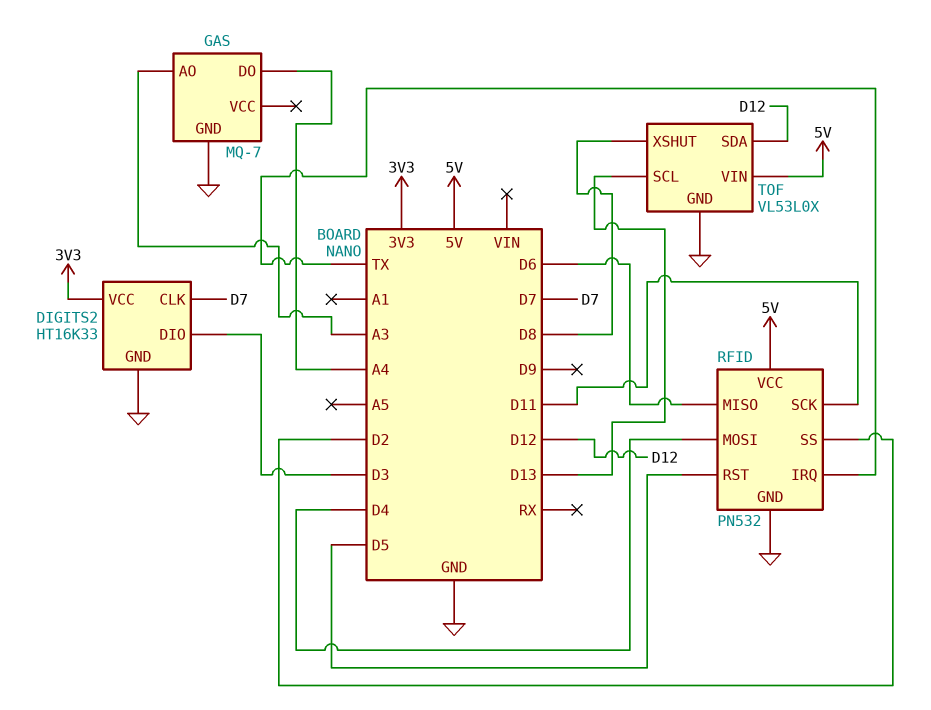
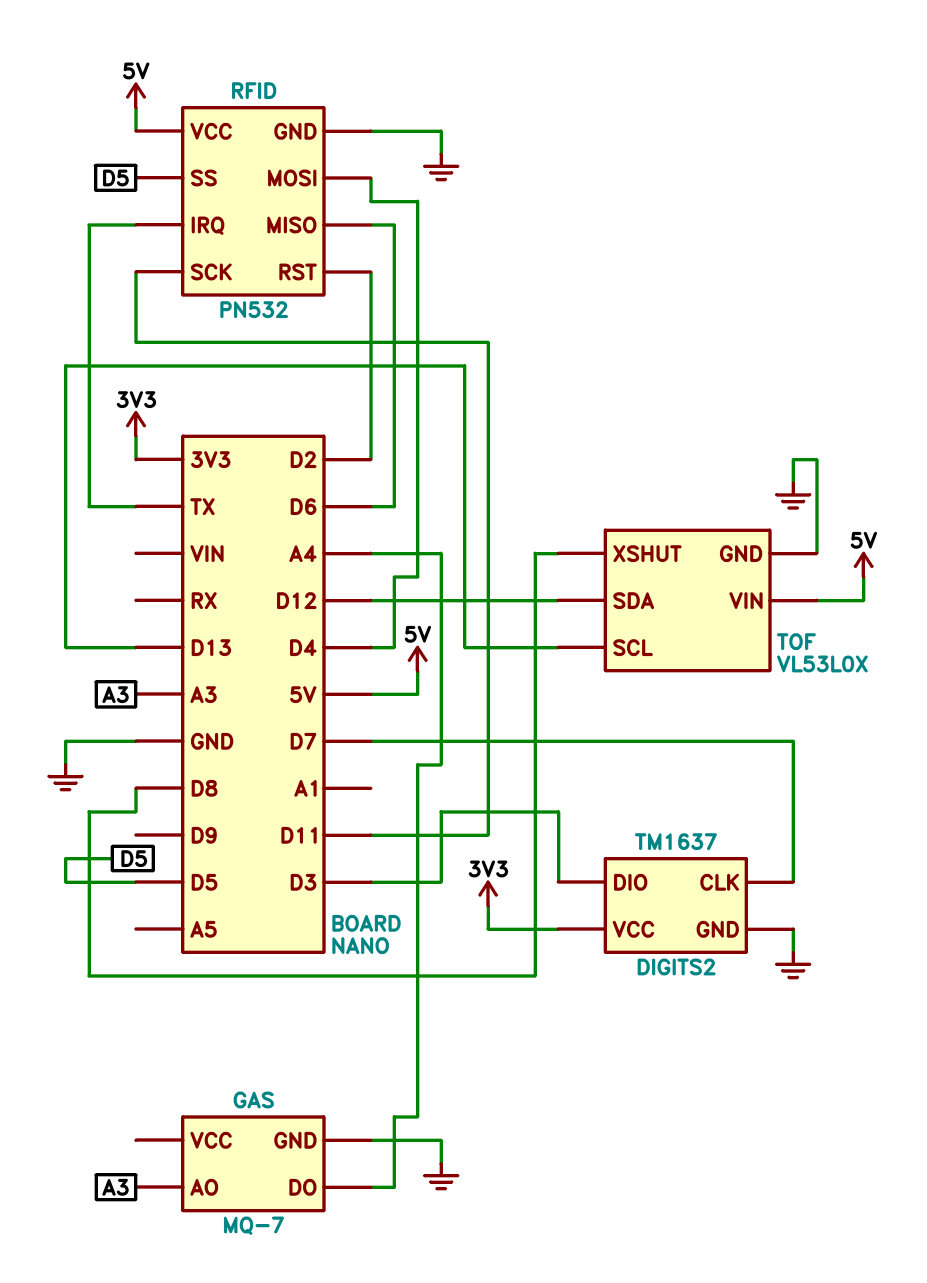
DIGITS2: HT16K33 -> TM1637
RFID pin RST: D5 -> D2
RFID pin SS: D2 -> D5

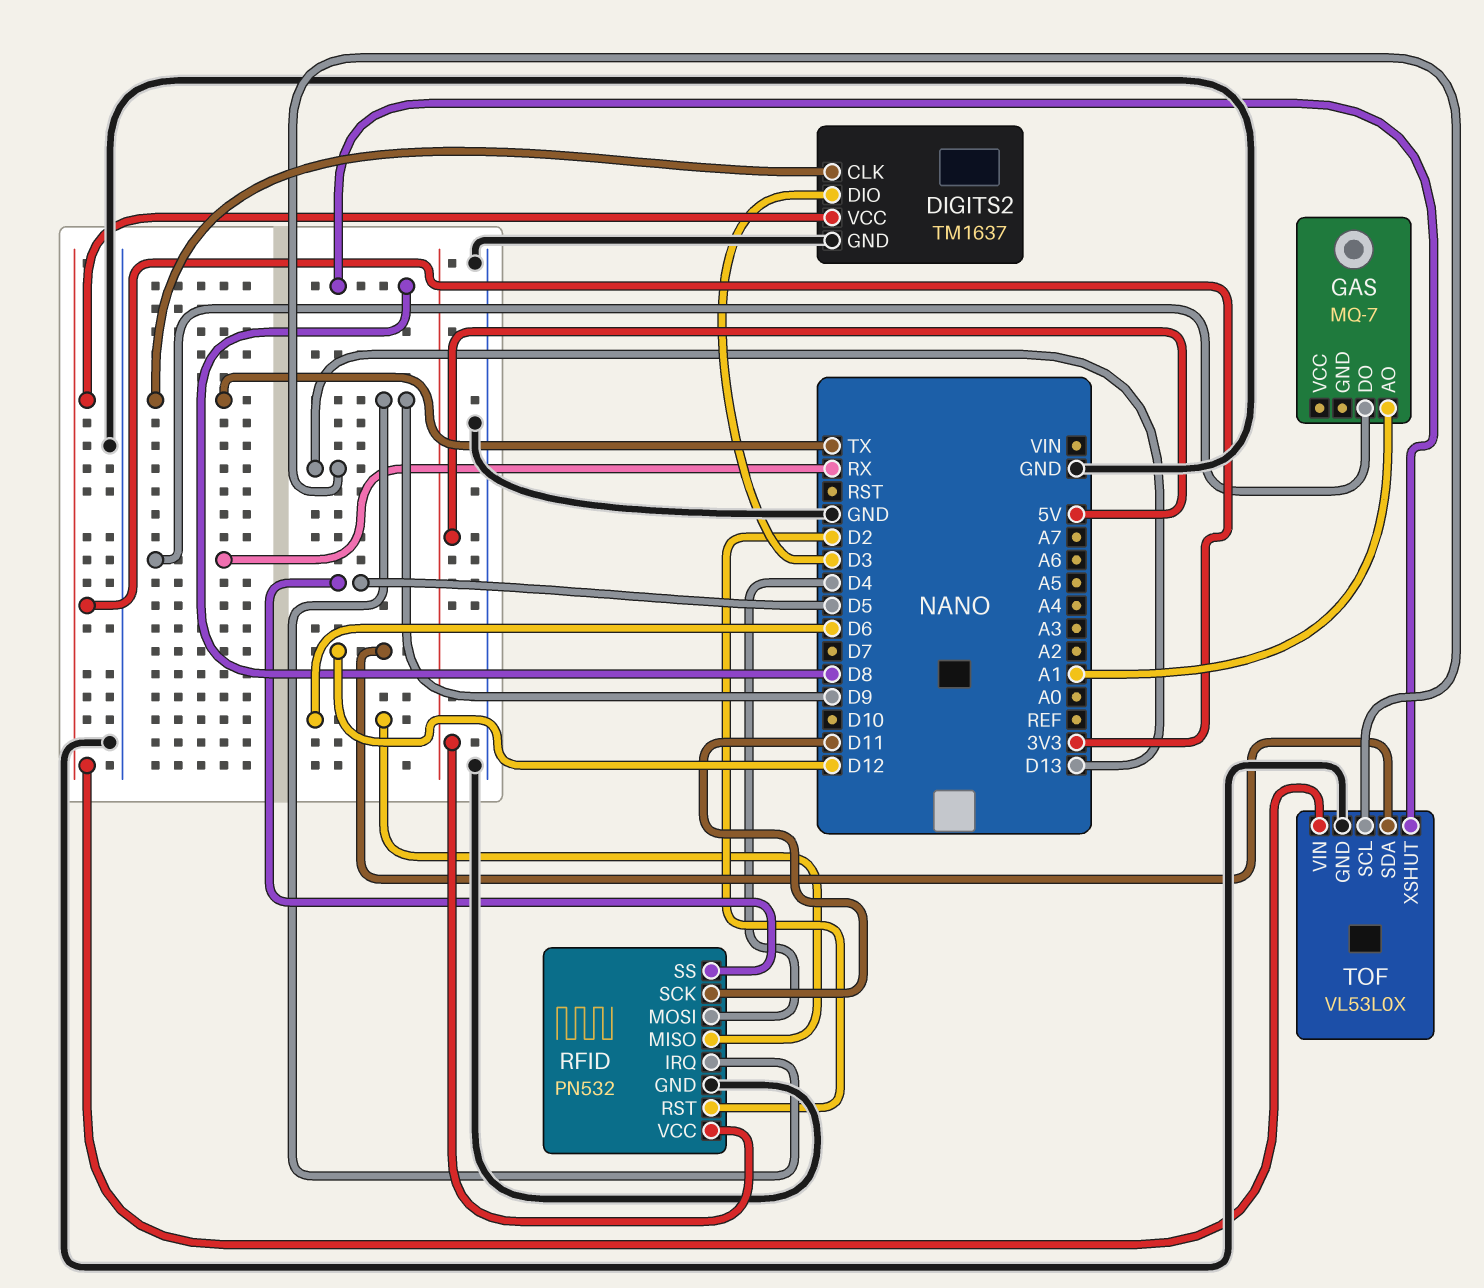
DIGITS2 pin CLK: D7 -> TX
GAS pin AO: A3 -> A1
GAS pin DO: A4 -> RX
GAS pin GND: GND -> none
RFID pin IRQ: TX -> D9
TOF pin VIN: 5V -> 3V3

